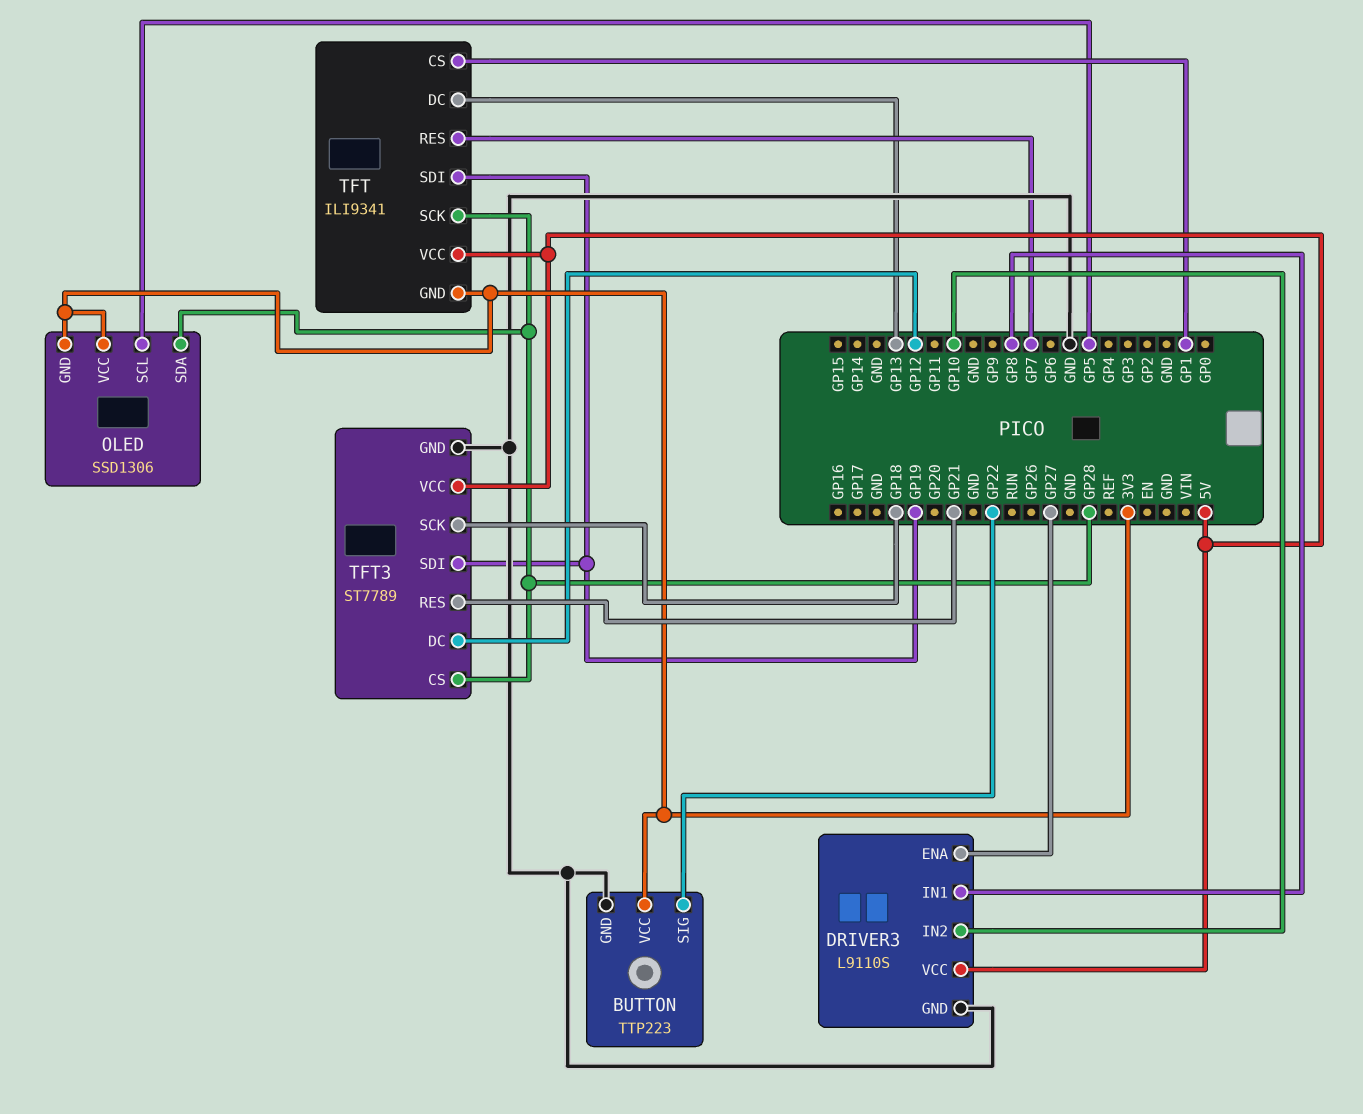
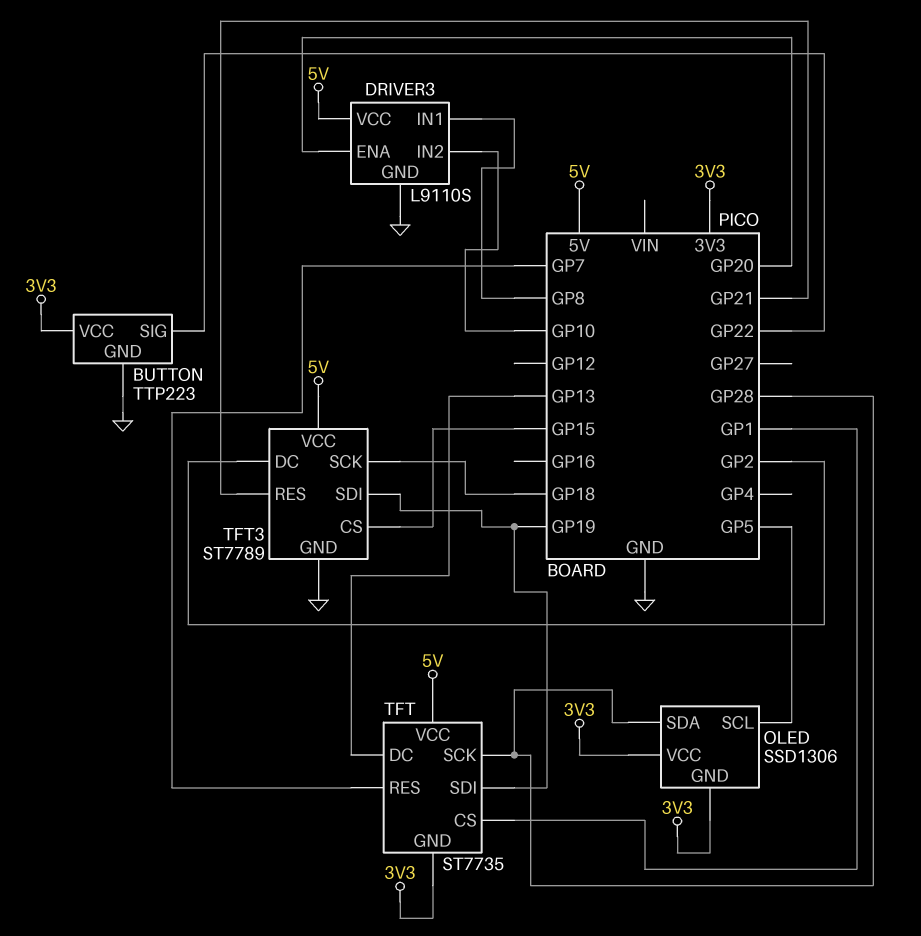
DRIVER3 pin ENA: GP27 -> GP20
TFT: ILI9341 -> ST7735
TFT3 pin CS: GP28 -> GP15
TFT3 pin DC: GP12 -> GP2

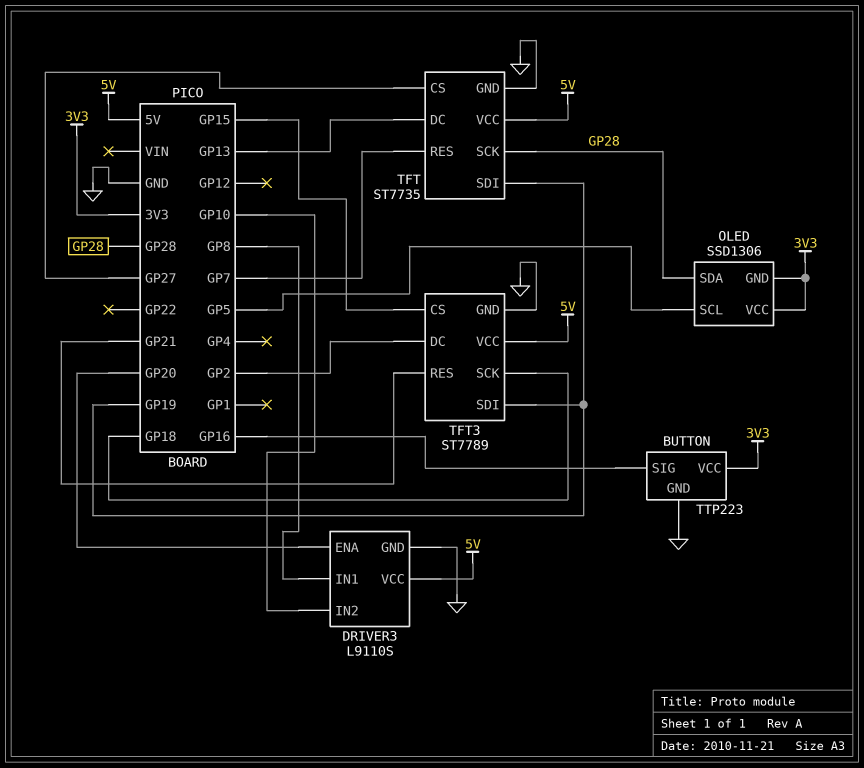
BUTTON pin SIG: GP22 -> GP16
TFT pin CS: GP1 -> GP27
TFT pin GND: 3V3 -> GND

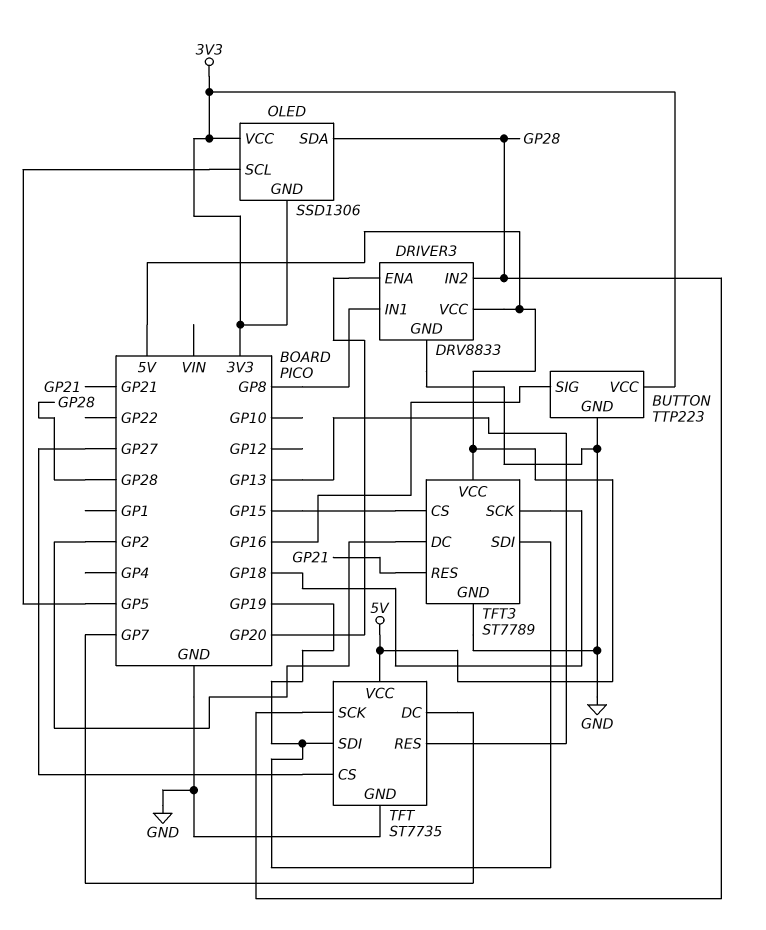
DRIVER3: L9110S -> DRV8833
DRIVER3 pin IN2: GP10 -> GP28
TFT pin DC: GP13 -> GP7
TFT pin RES: GP7 -> GP13

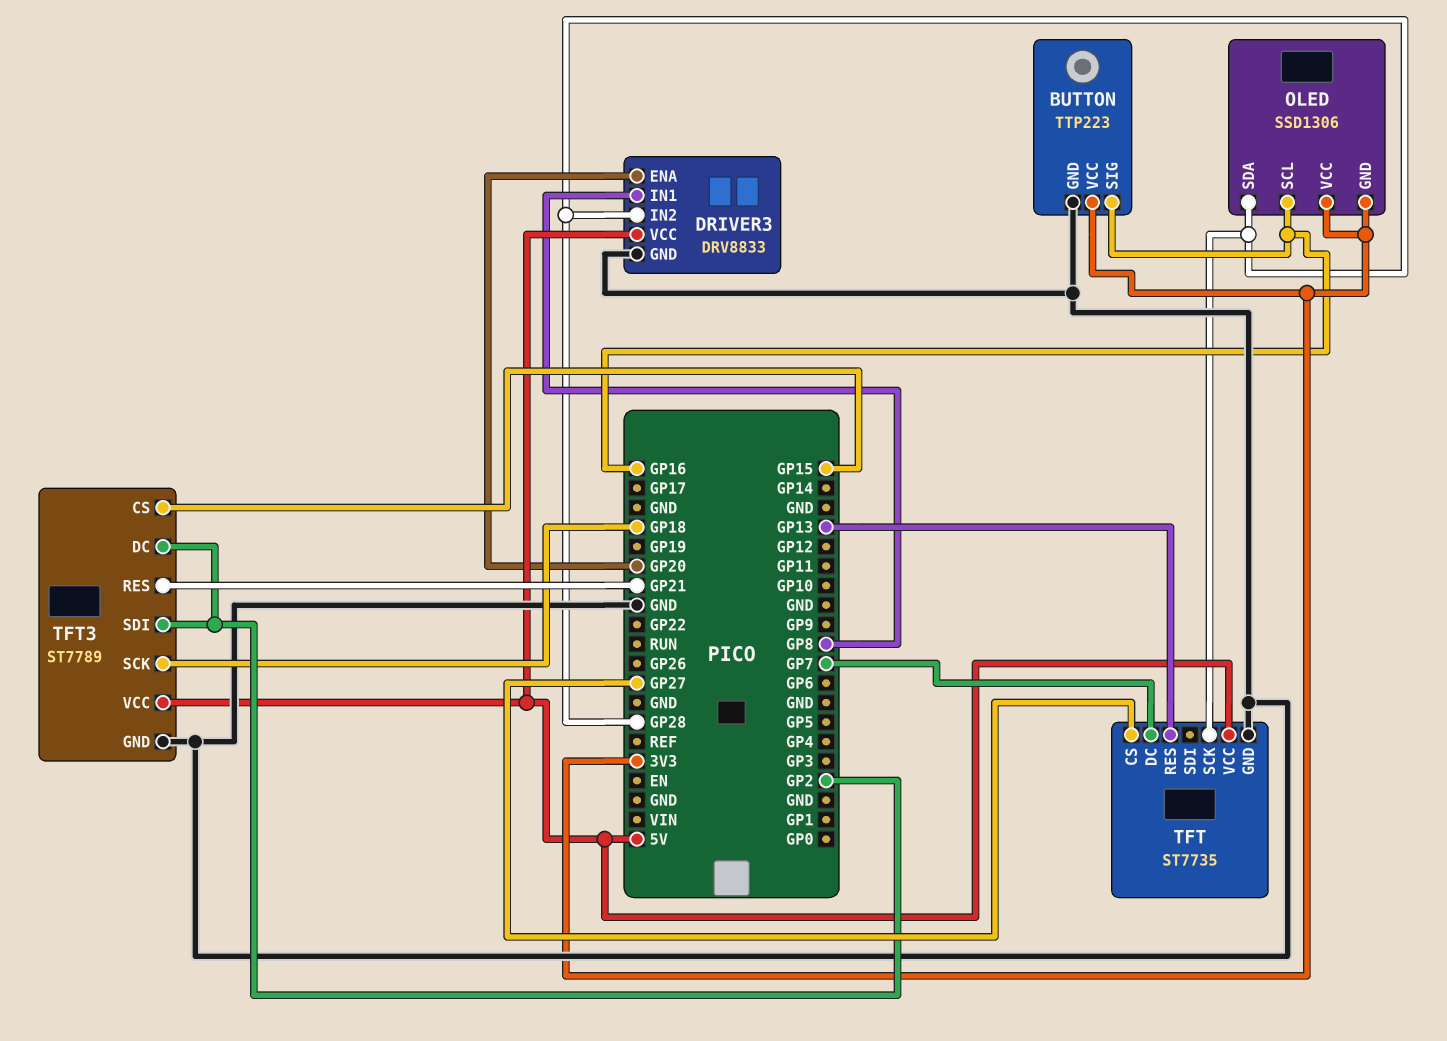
OLED pin SCL: GP5 -> GP16
TFT pin SDI: GP19 -> none
TFT3 pin SDI: GP19 -> GP2

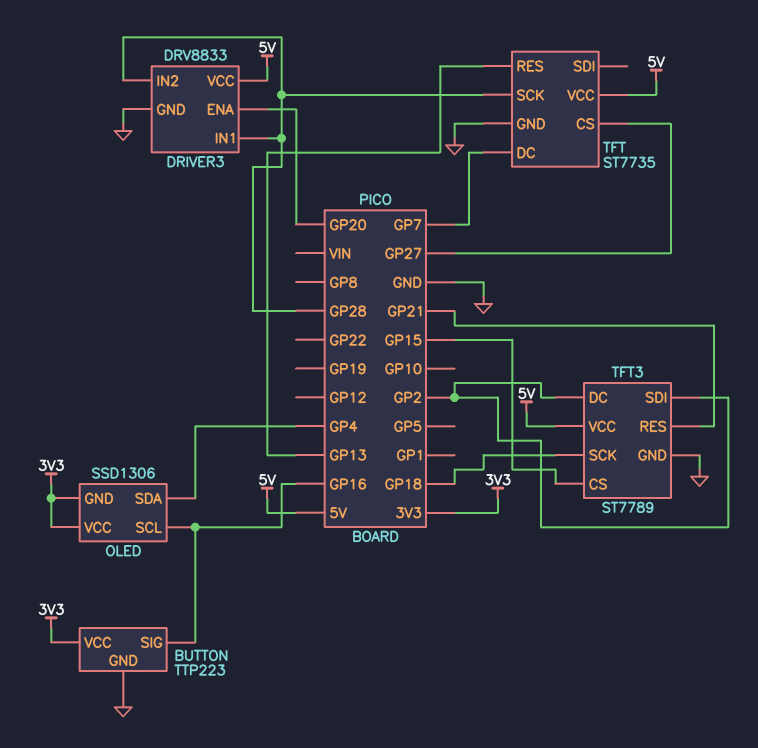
DRIVER3 pin IN1: GP8 -> GP28
OLED pin SDA: GP28 -> GP4

